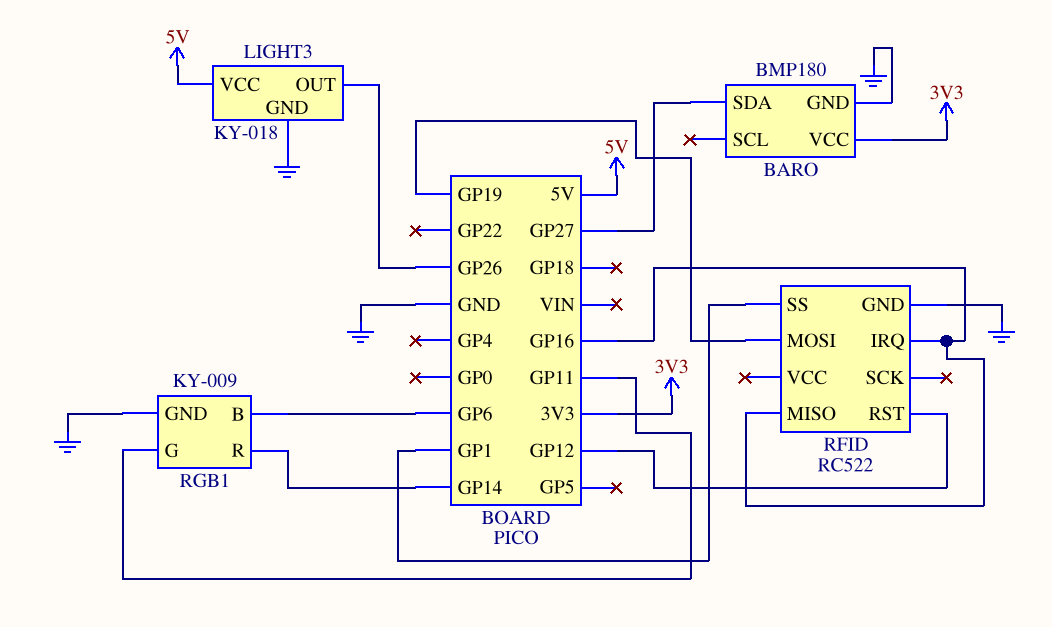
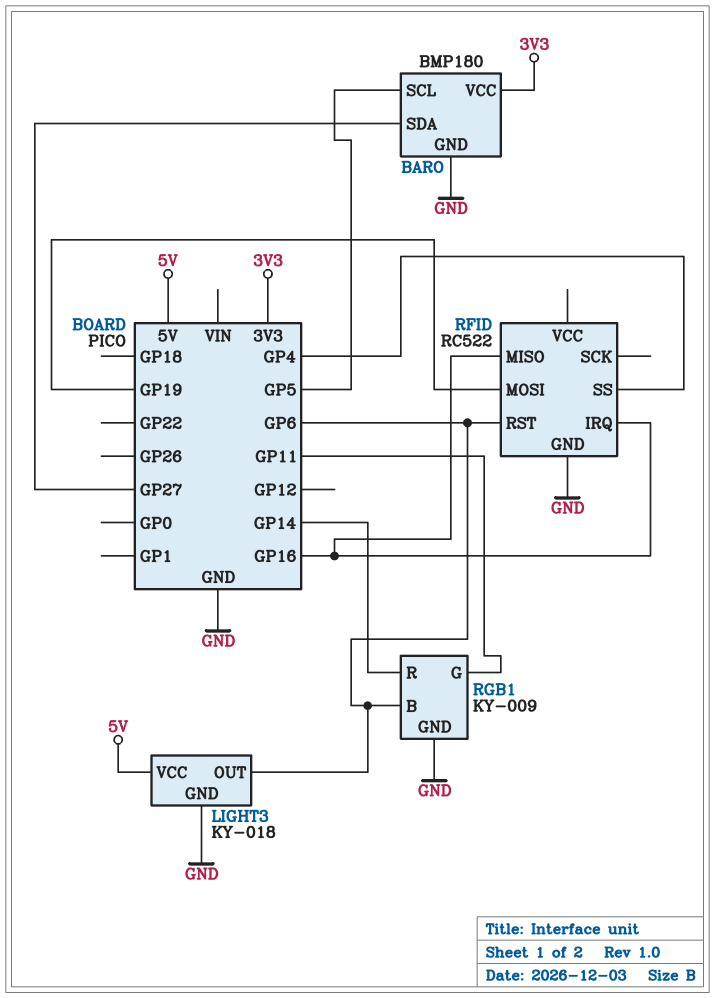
BARO pin SCL: none -> GP5
LIGHT3 pin OUT: GP26 -> GP6
RFID pin RST: GP12 -> GP6
RFID pin SS: GP1 -> GP4

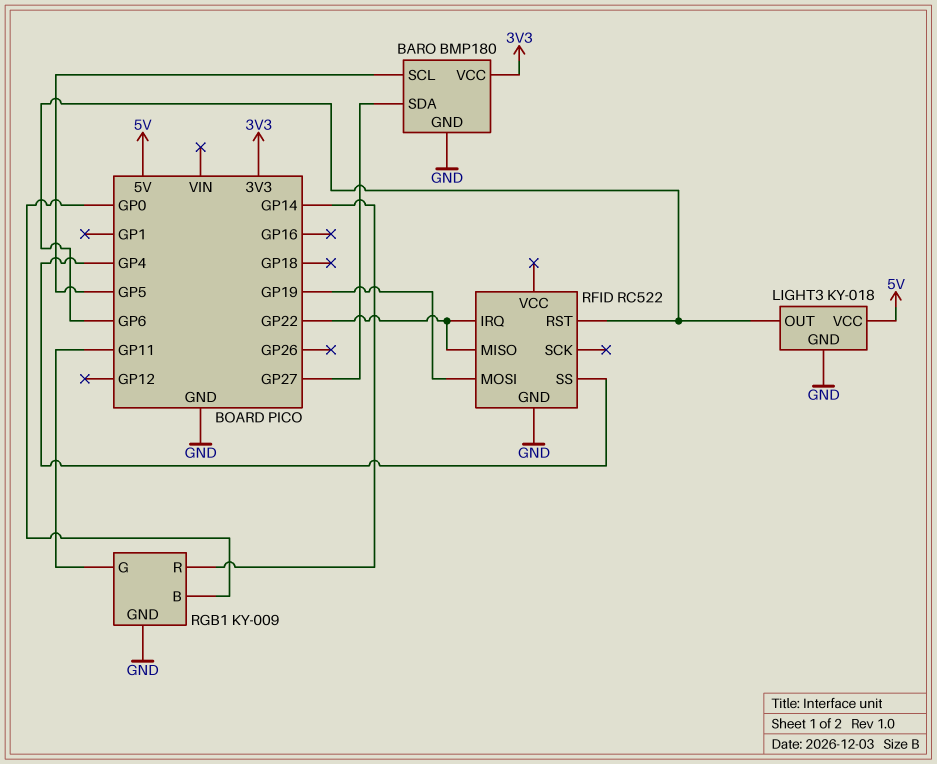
RFID pin IRQ: GP16 -> GP22
RFID pin MISO: GP16 -> GP22
RGB1 pin B: GP6 -> GP0

